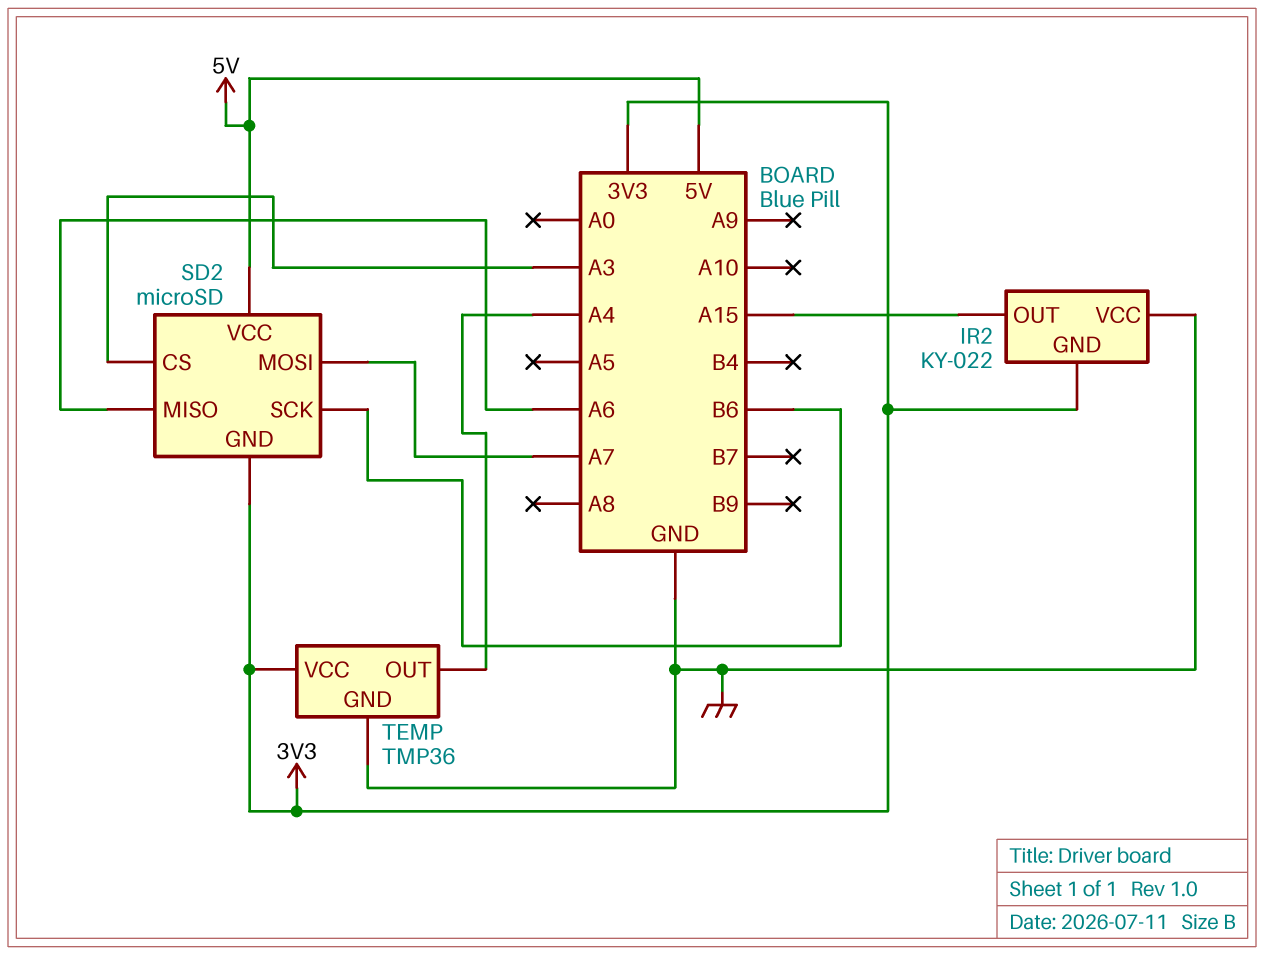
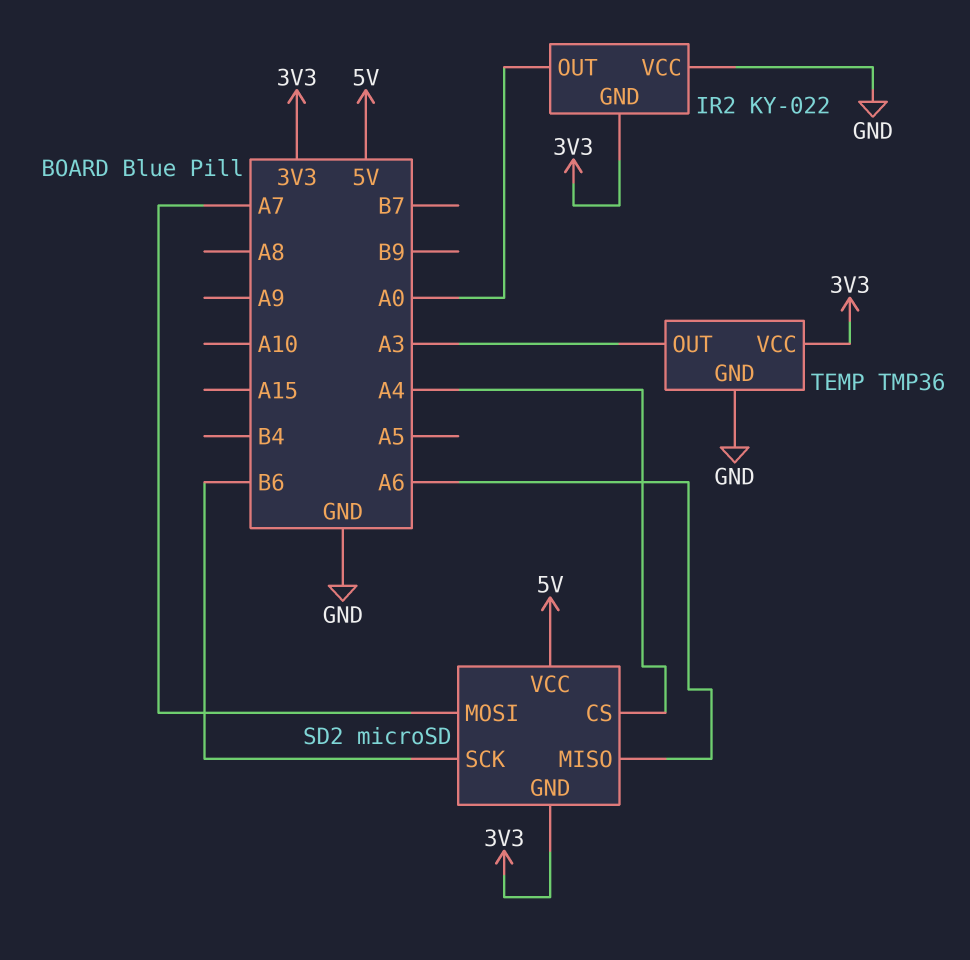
IR2 pin OUT: A15 -> A0
SD2 pin CS: A3 -> A4
TEMP pin OUT: A4 -> A3

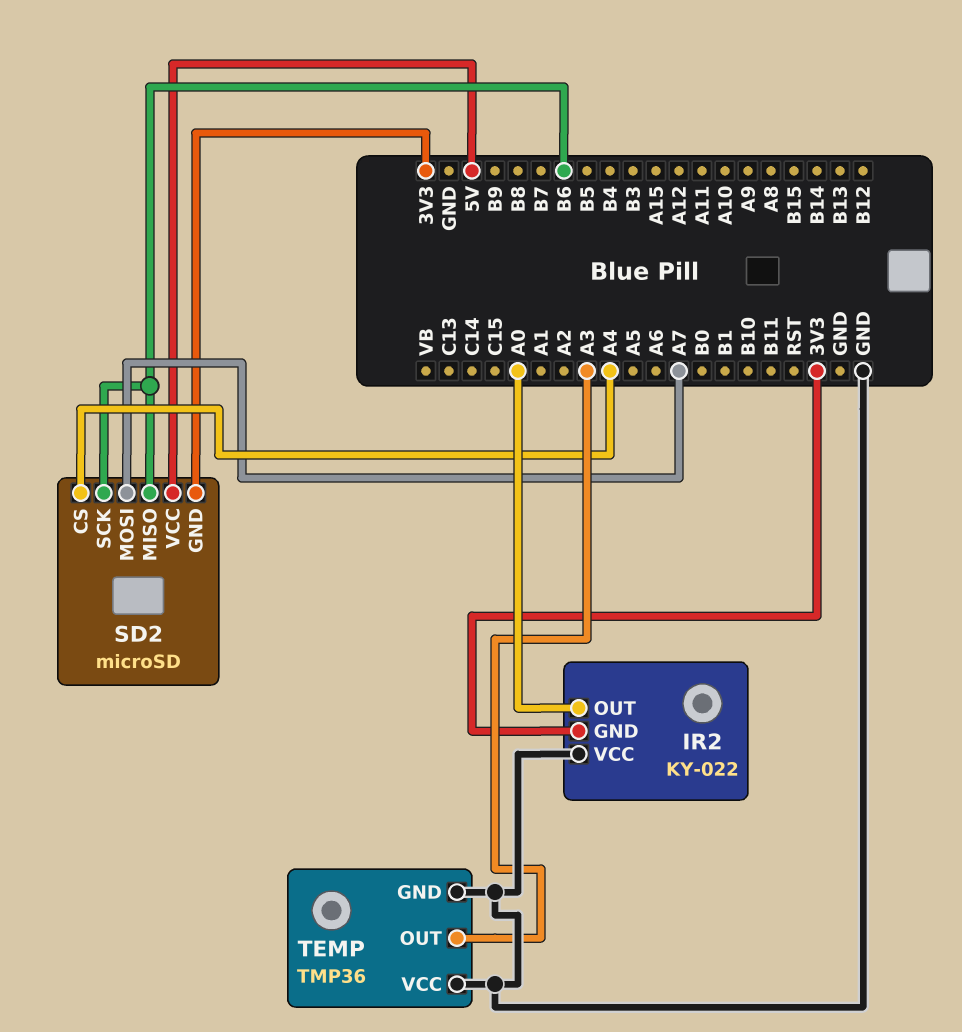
SD2 pin MISO: A6 -> B6
TEMP pin VCC: 3V3 -> GND

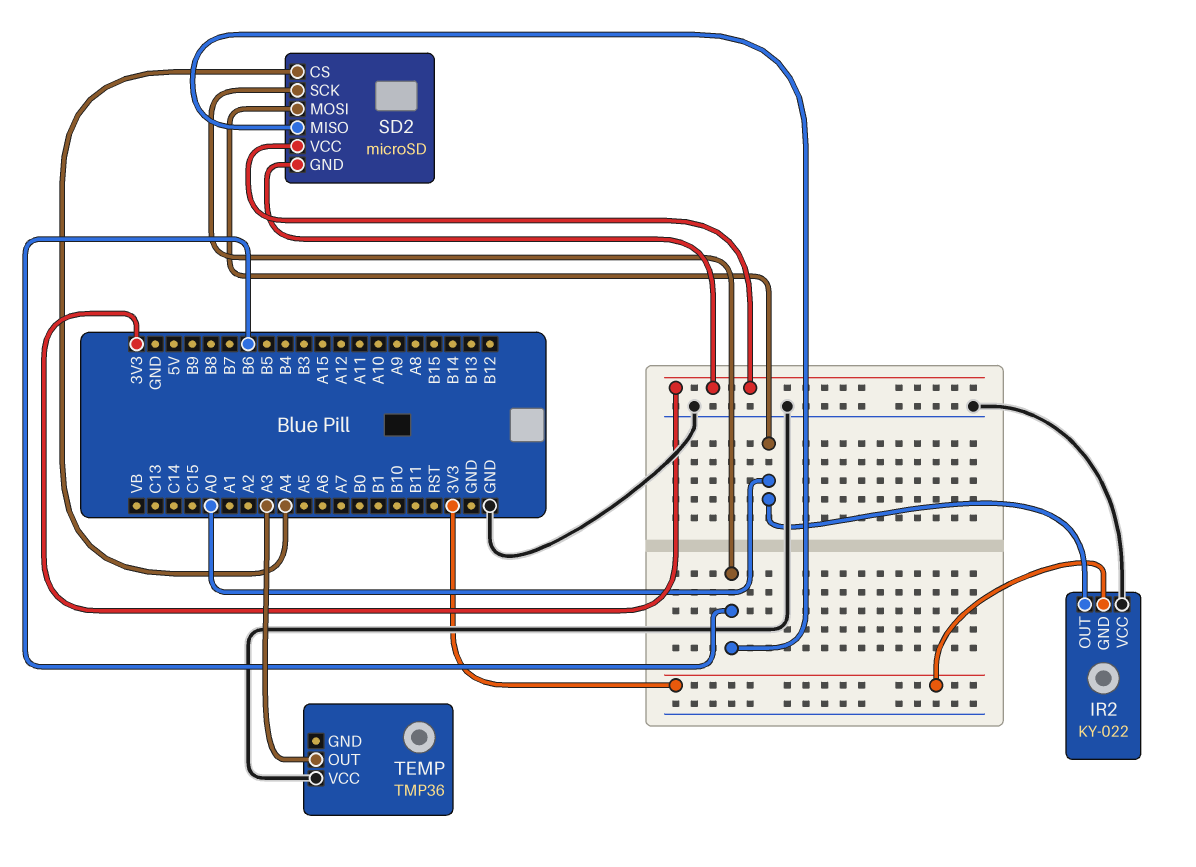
SD2 pin MOSI: A7 -> A0
SD2 pin VCC: 5V -> 3V3
TEMP pin GND: GND -> none

